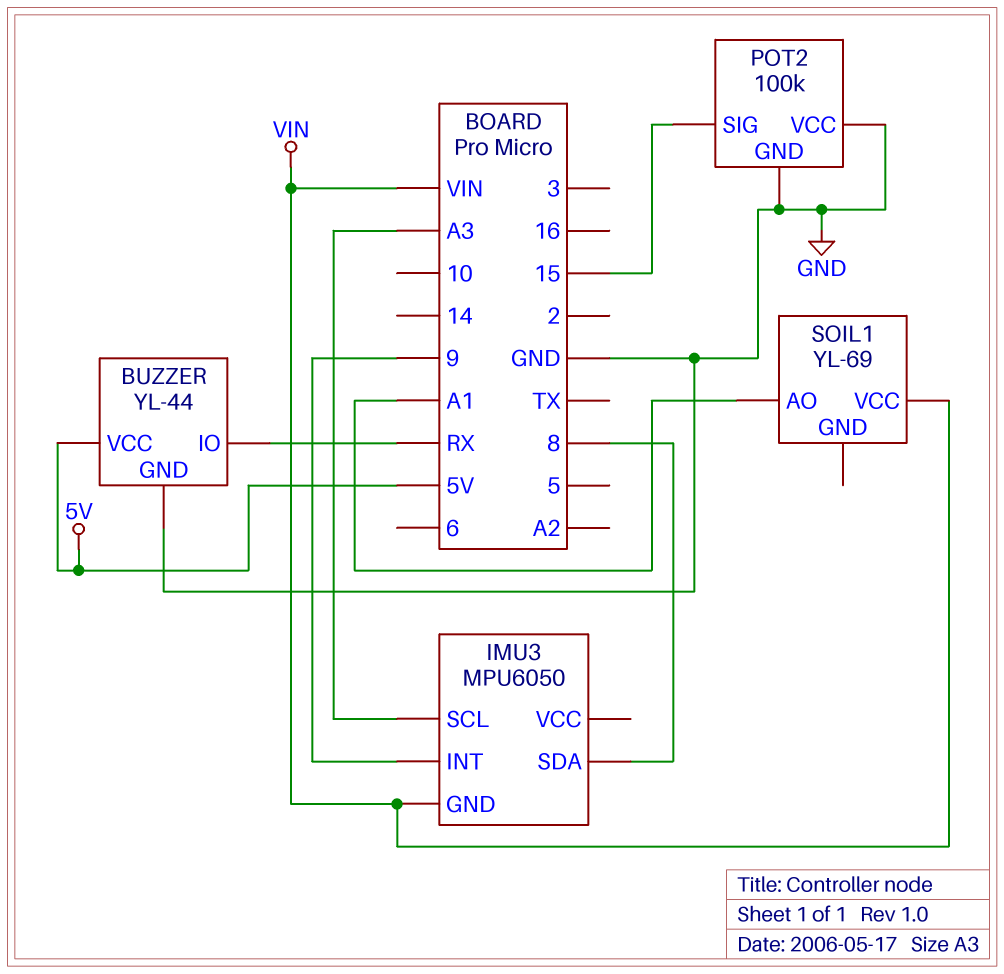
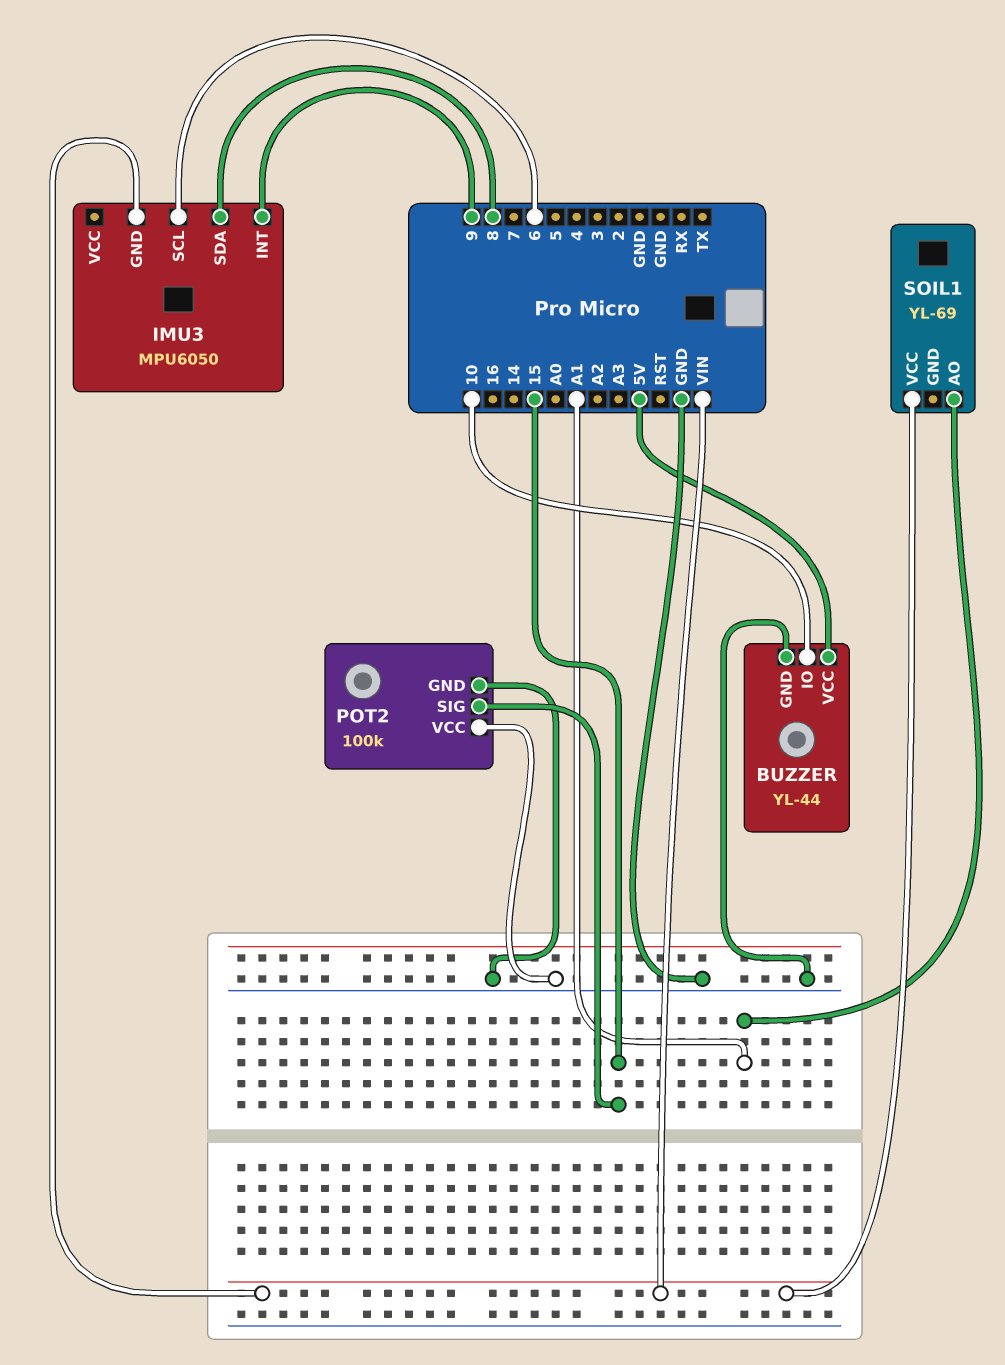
BUZZER pin IO: RX -> 10
IMU3 pin SCL: A3 -> 6

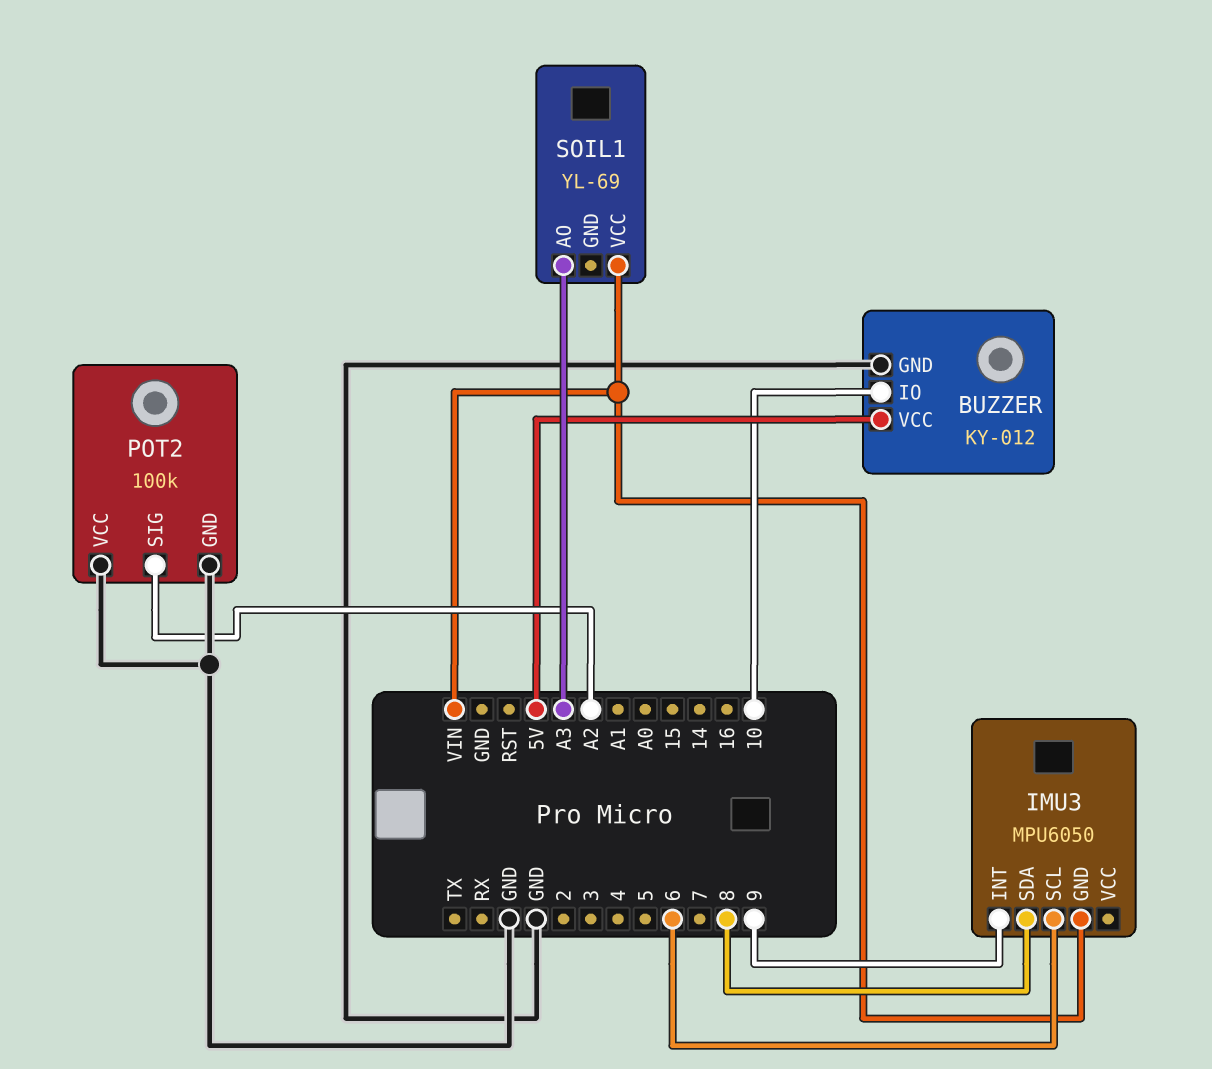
BUZZER: YL-44 -> KY-012
POT2 pin SIG: 15 -> A2
SOIL1 pin AO: A1 -> A3

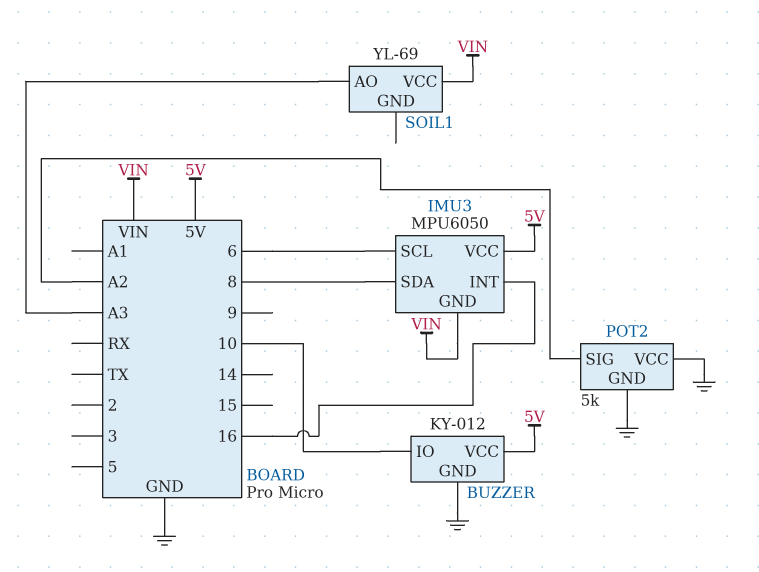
IMU3 pin INT: 9 -> 16
IMU3 pin VCC: none -> 5V
POT2: 100k -> 5k

